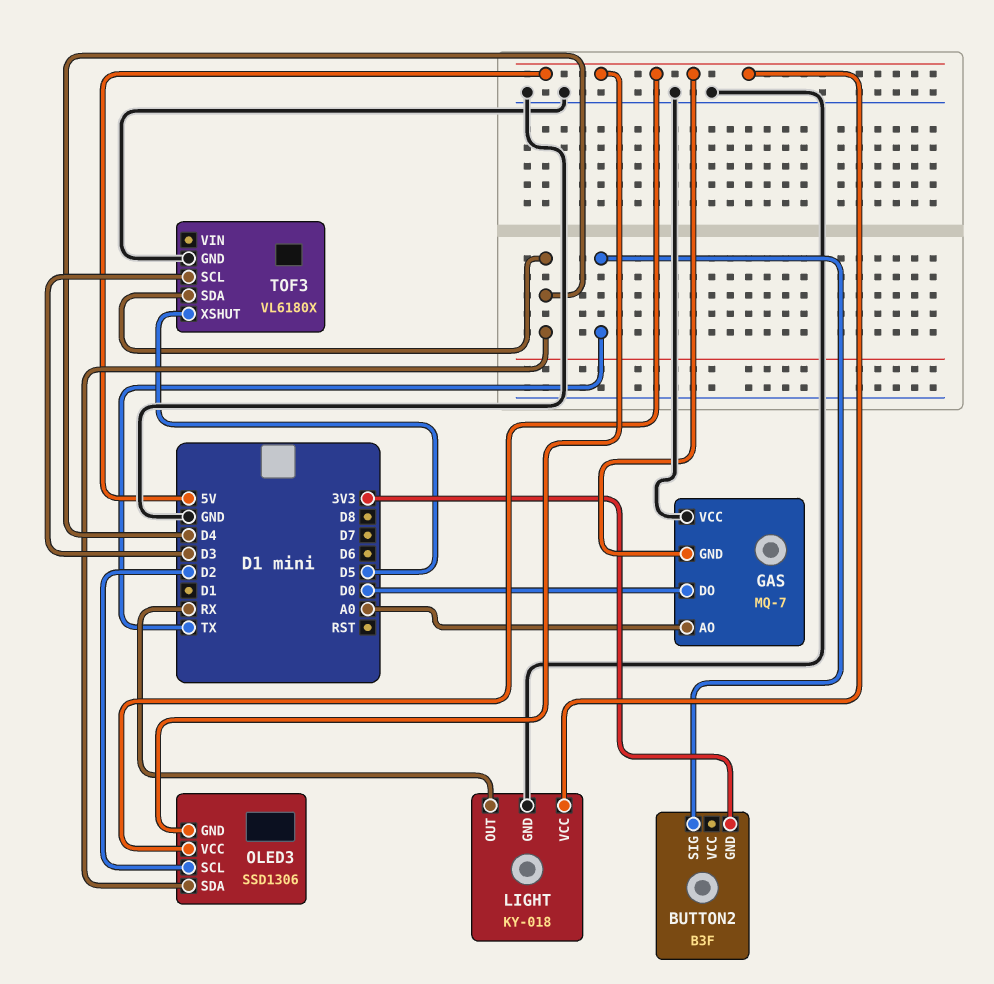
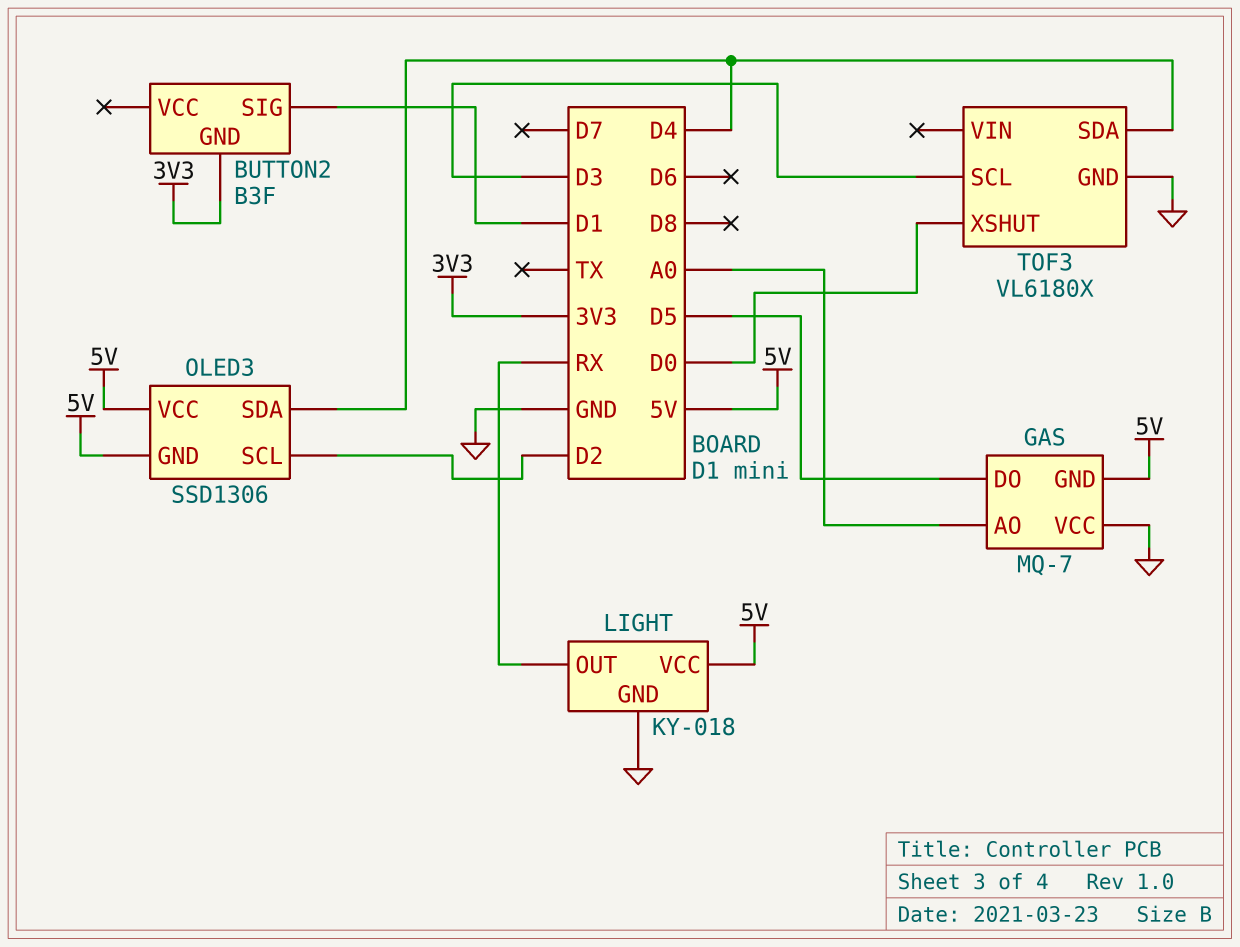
BUTTON2 pin SIG: TX -> D1
GAS pin DO: D0 -> D5
TOF3 pin XSHUT: D5 -> D0

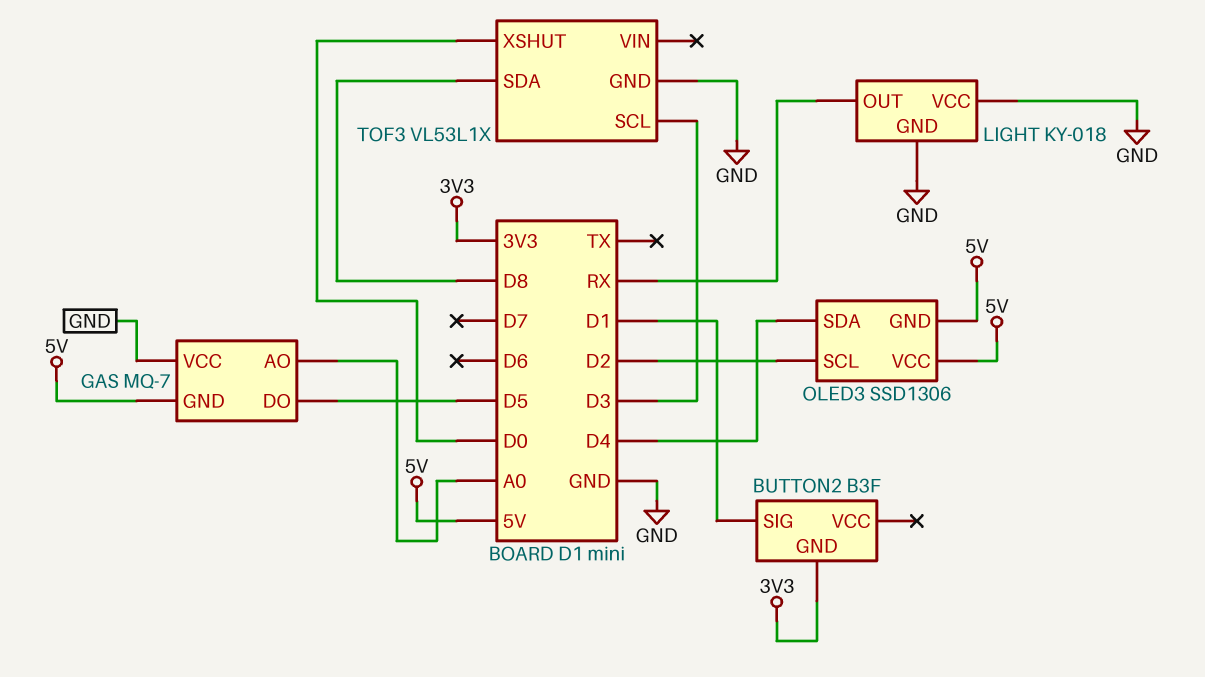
LIGHT pin VCC: 5V -> GND
TOF3: VL6180X -> VL53L1X
TOF3 pin SDA: D4 -> D8

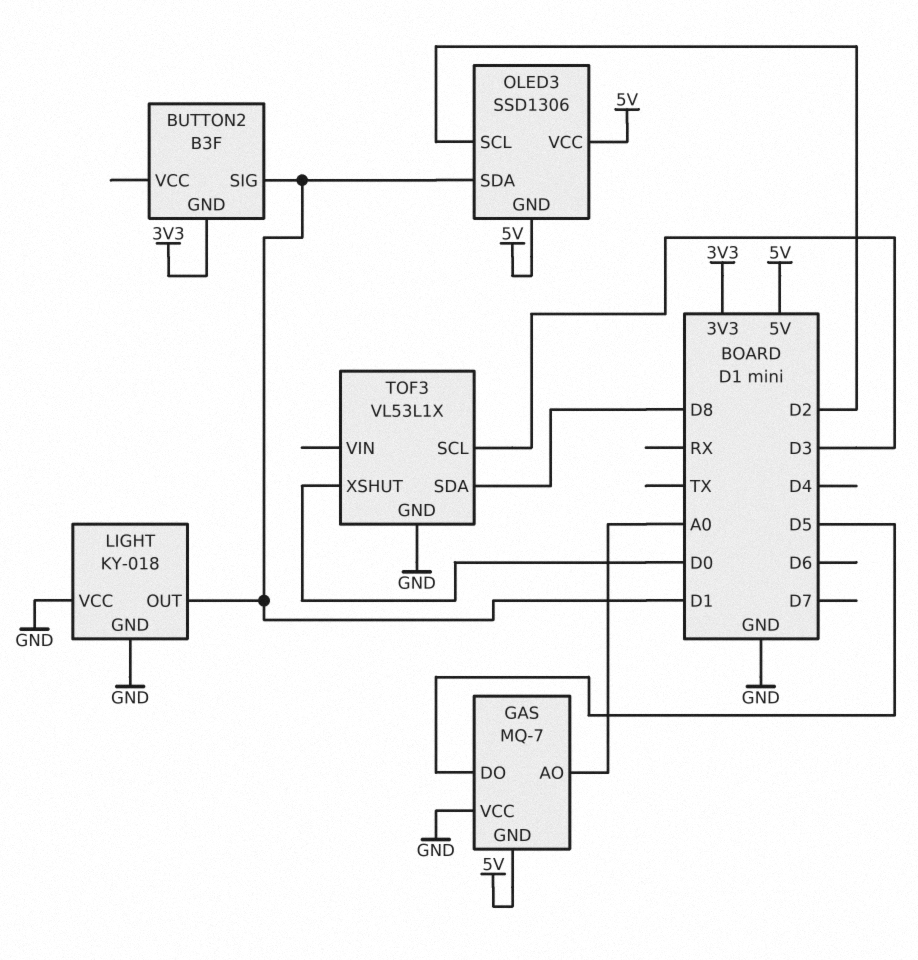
LIGHT pin OUT: RX -> D1
OLED3 pin SDA: D4 -> D1

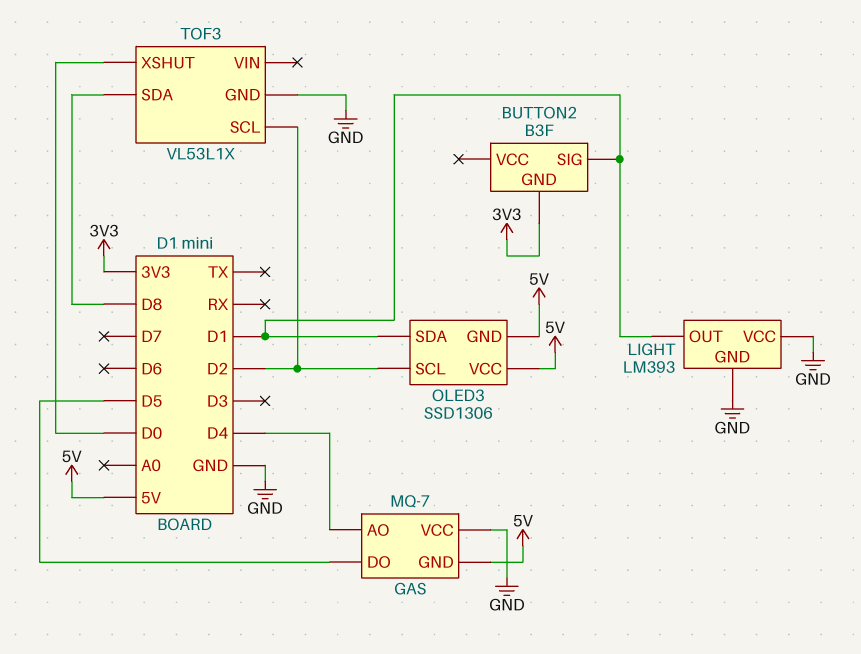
GAS pin AO: A0 -> D4
LIGHT: KY-018 -> LM393
TOF3 pin SCL: D3 -> D2

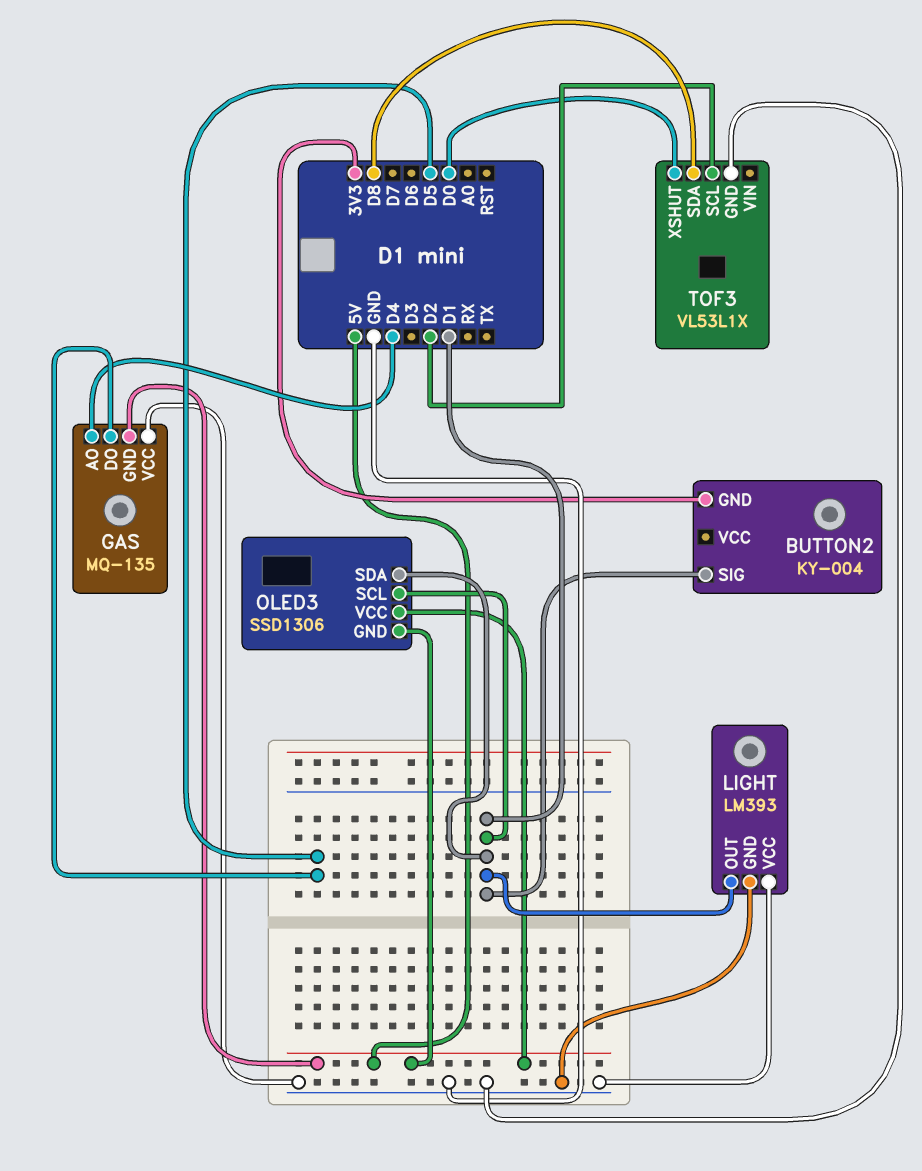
BUTTON2: B3F -> KY-004
GAS: MQ-7 -> MQ-135
OLED3 pin SCL: D2 -> D1

